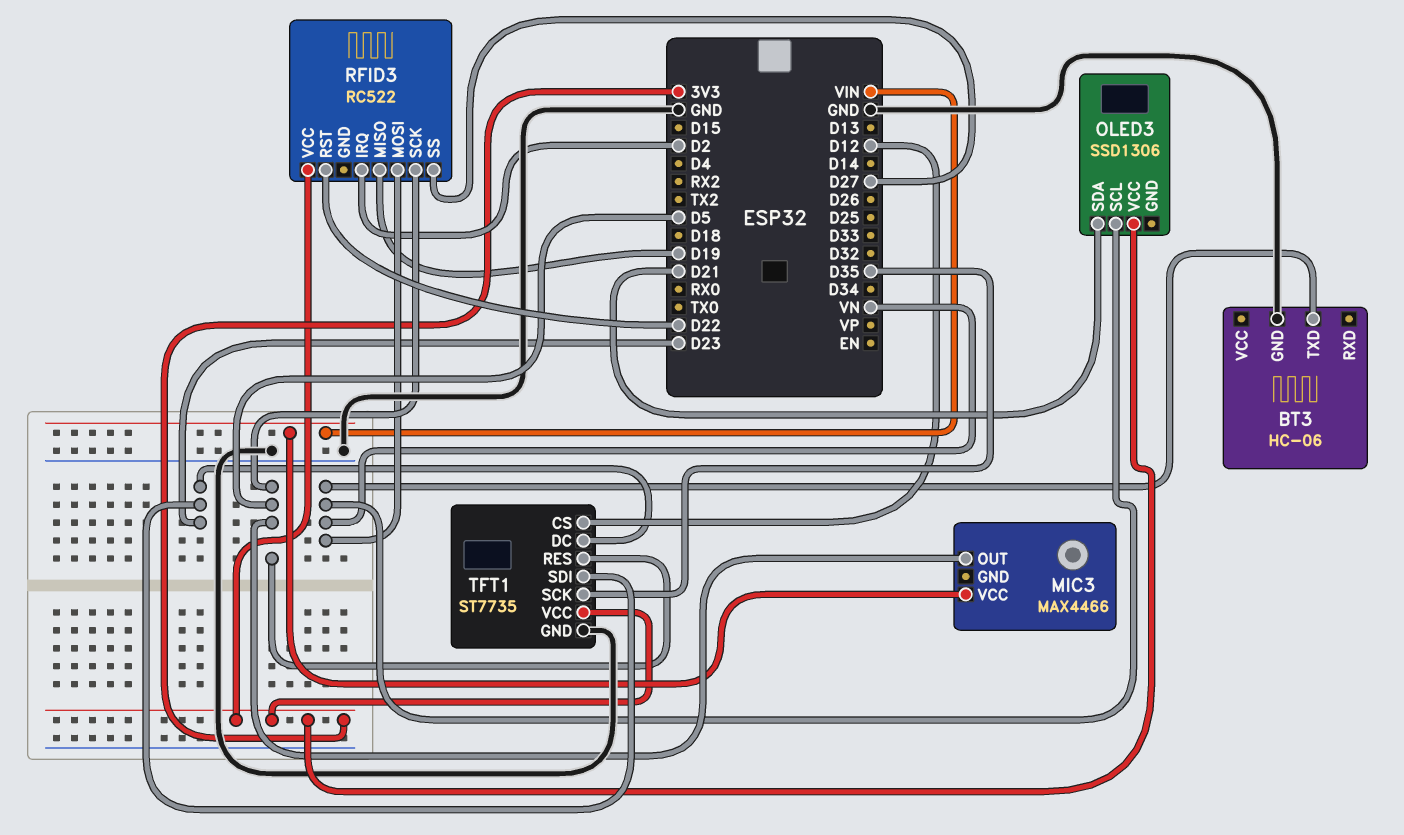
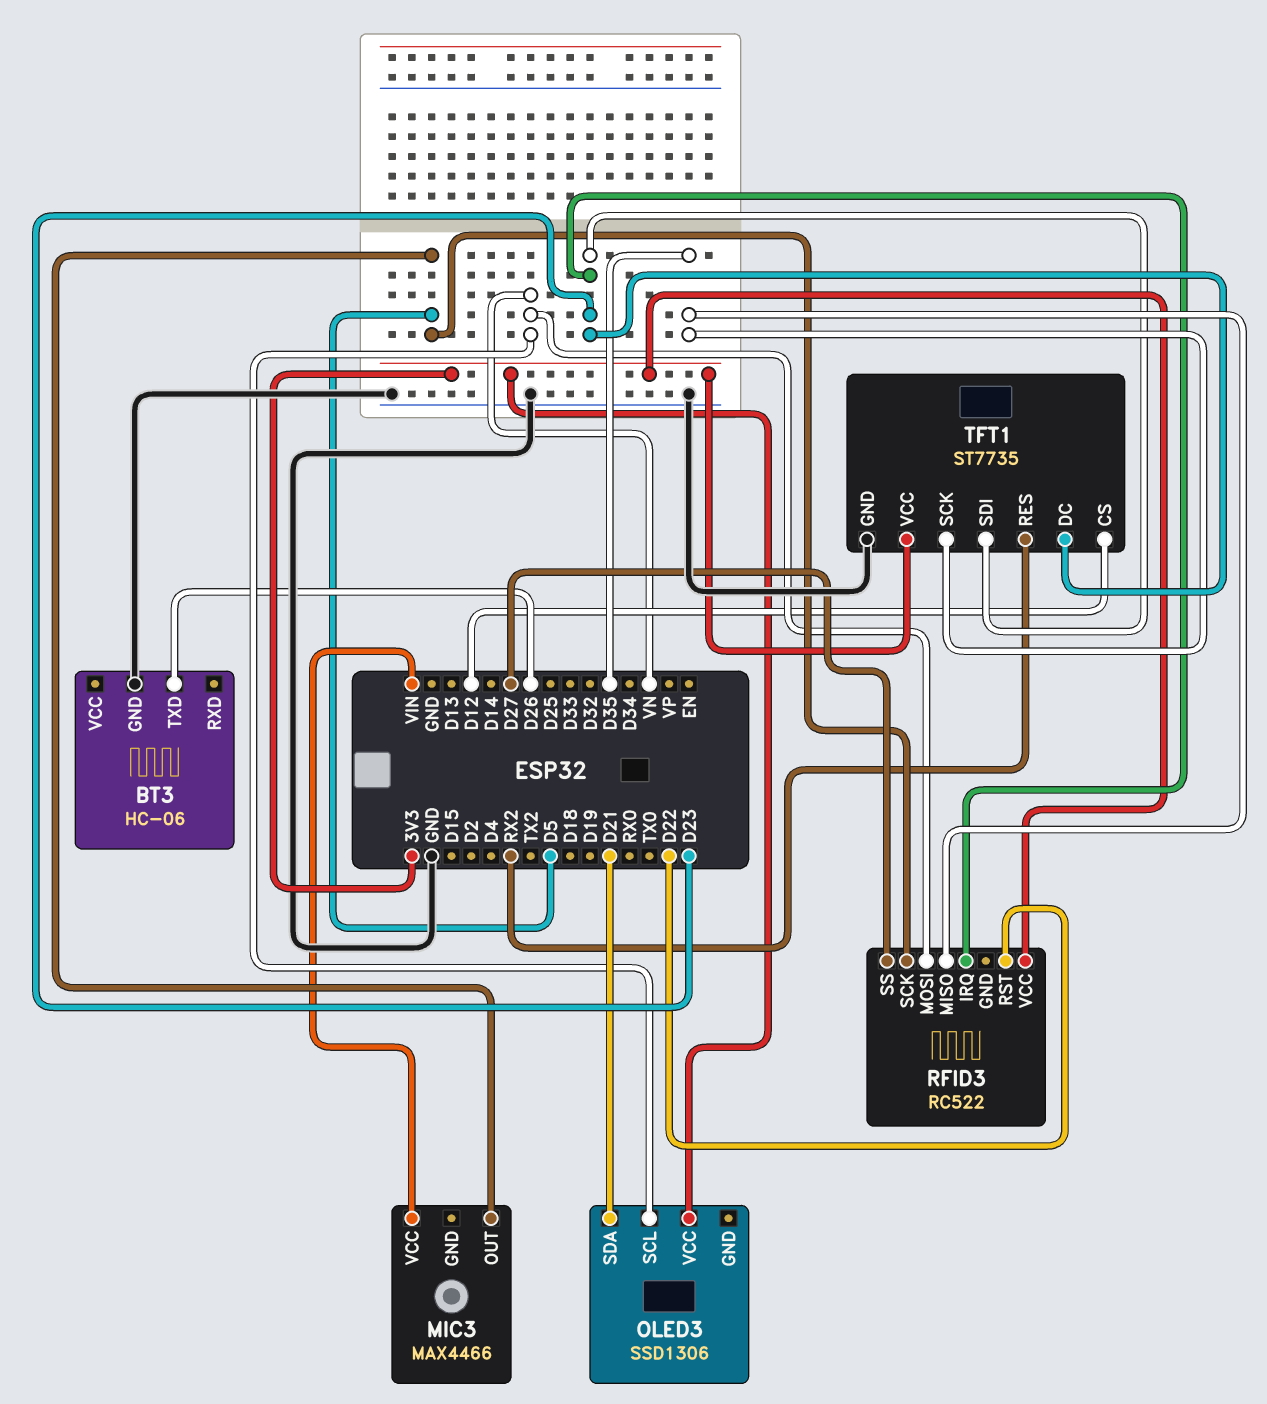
BT3 pin TXD: VN -> D26
RFID3 pin IRQ: D2 -> D23
RFID3 pin MISO: D19 -> D35
TFT1 pin RES: D5 -> RX2

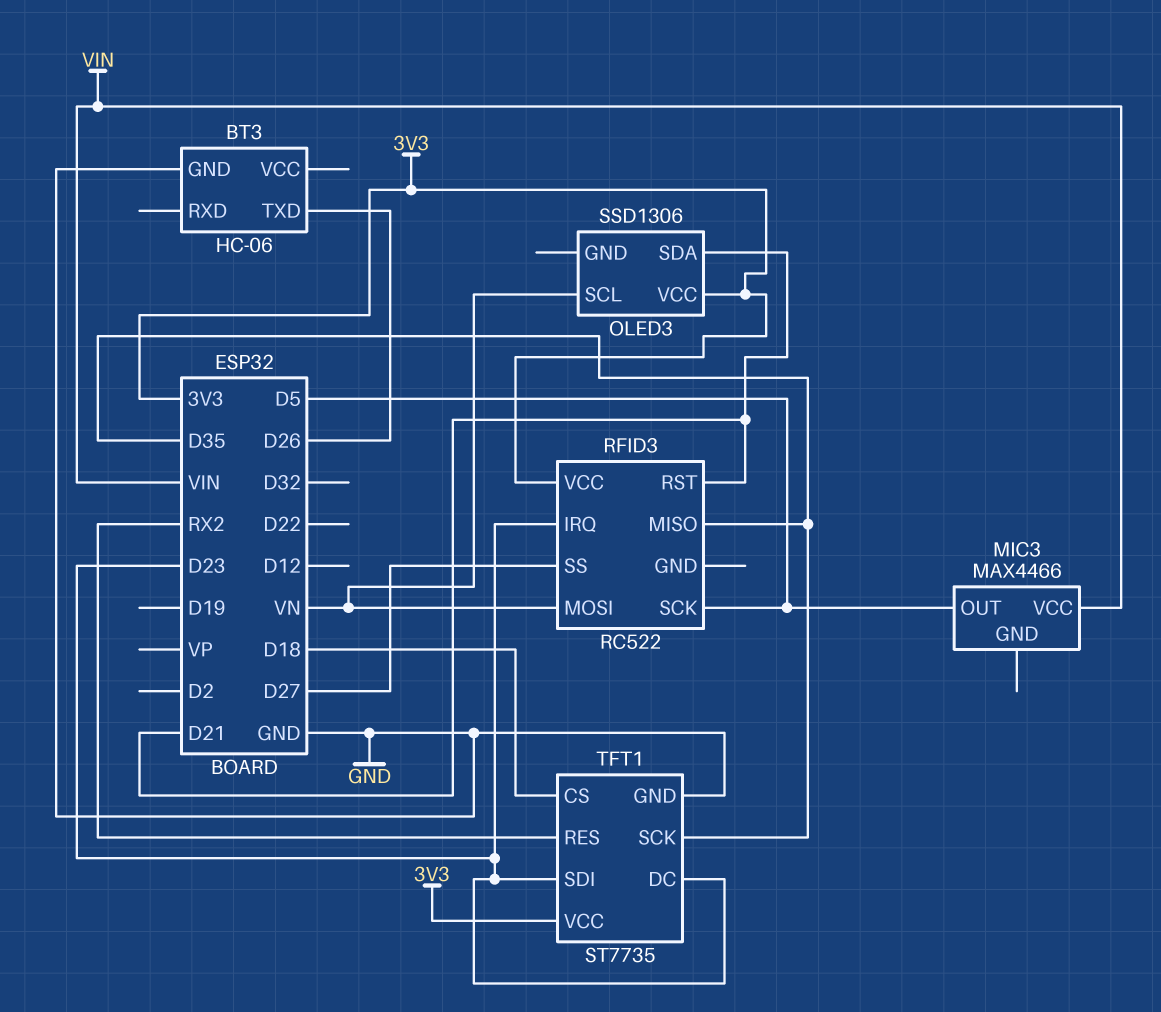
RFID3 pin RST: D22 -> D21
TFT1 pin CS: D12 -> D18

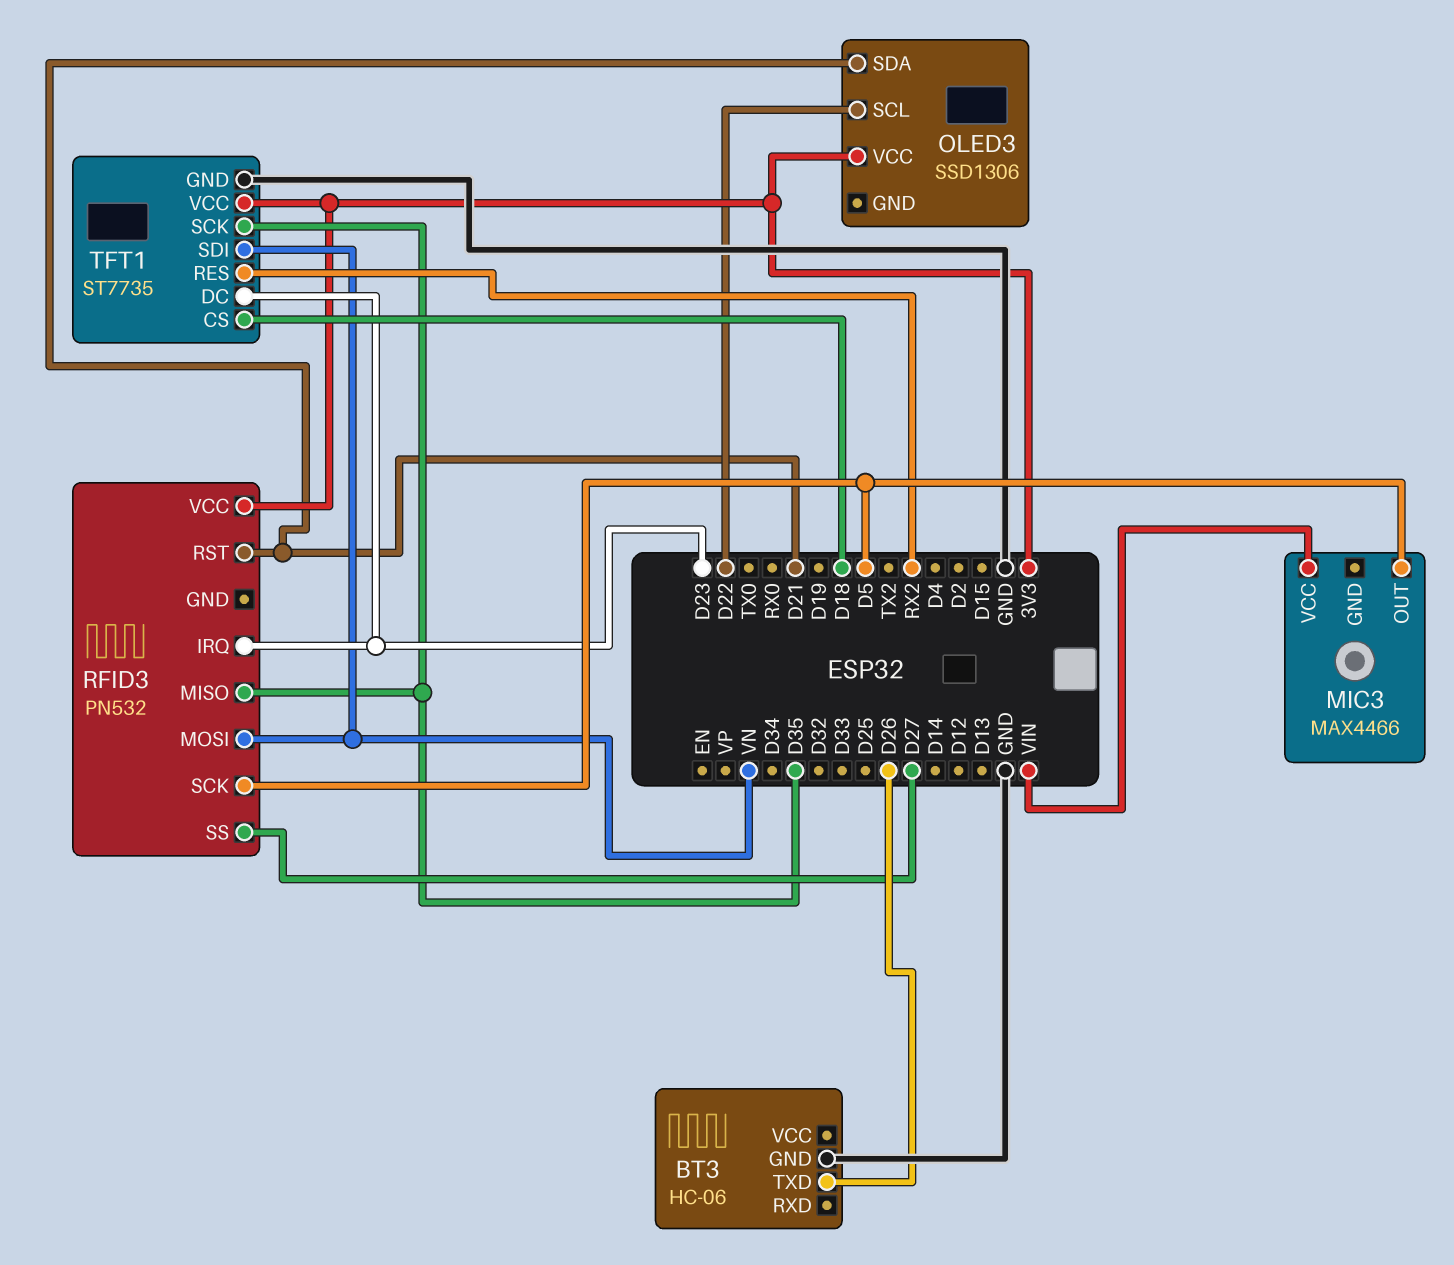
OLED3 pin SCL: VN -> D22
RFID3: RC522 -> PN532
TFT1 pin SDI: D23 -> VN

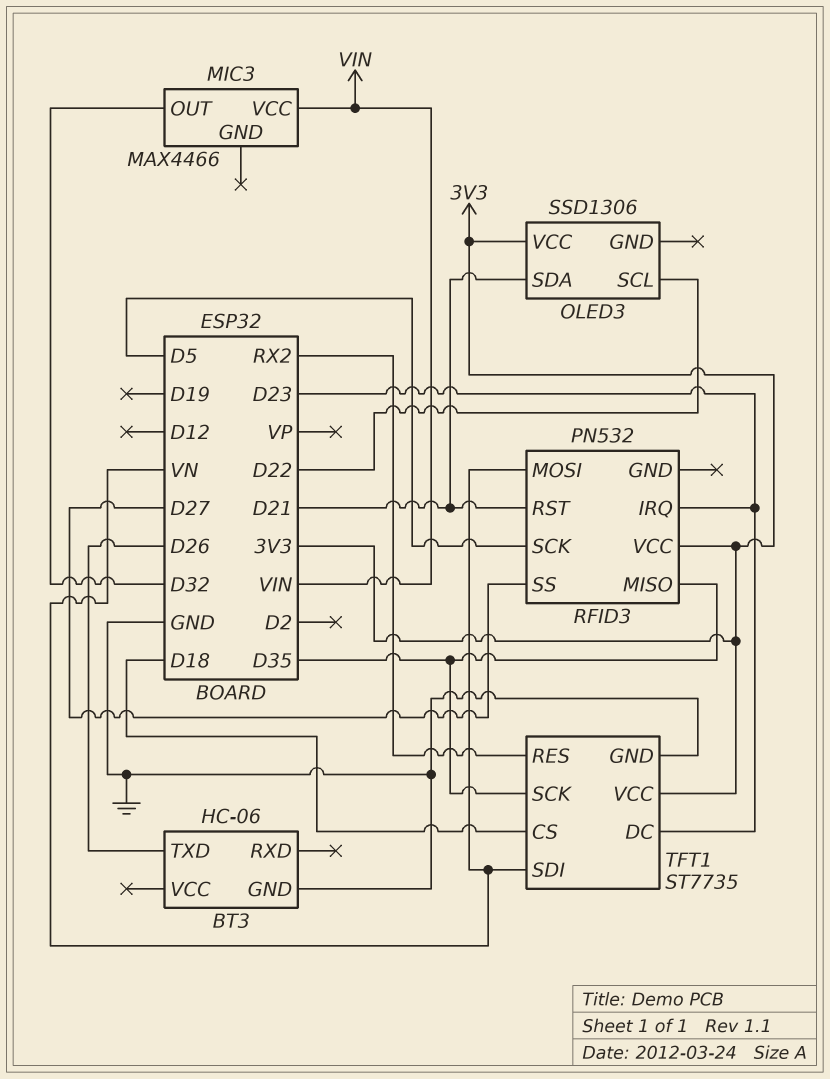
MIC3 pin OUT: D5 -> D32

